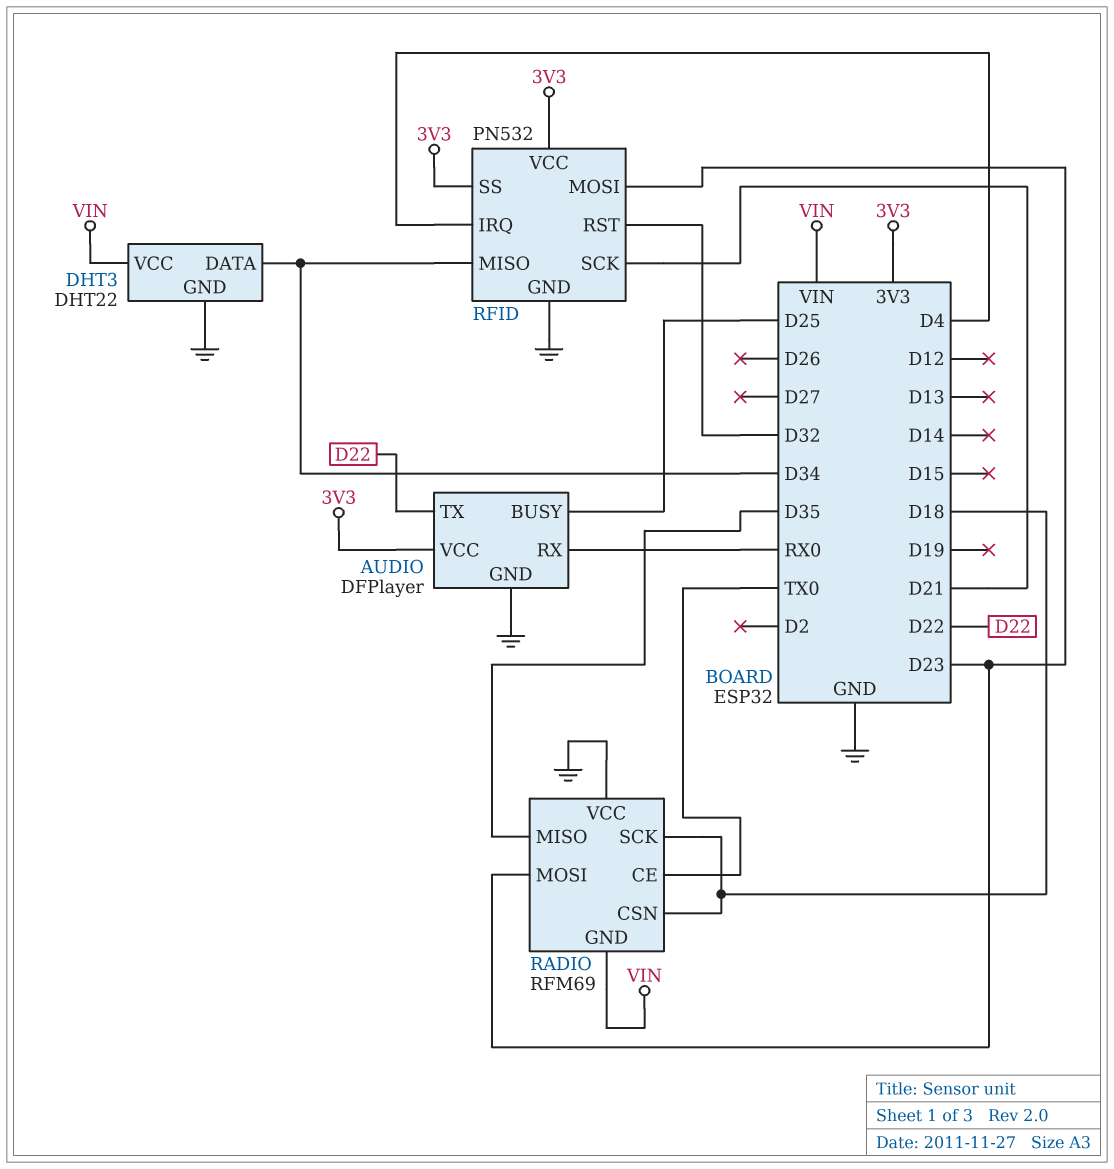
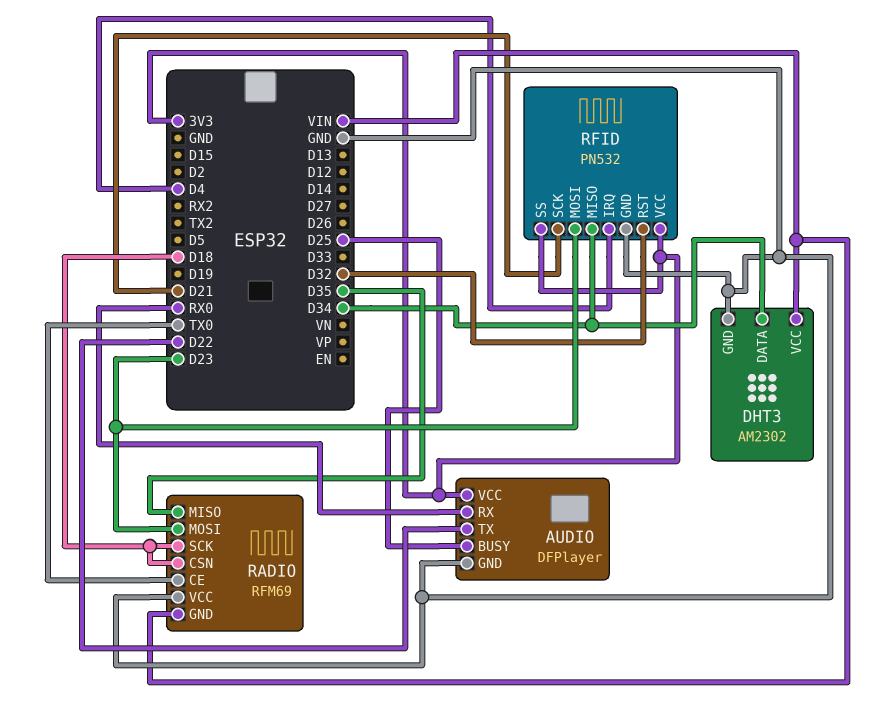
DHT3: DHT22 -> AM2302

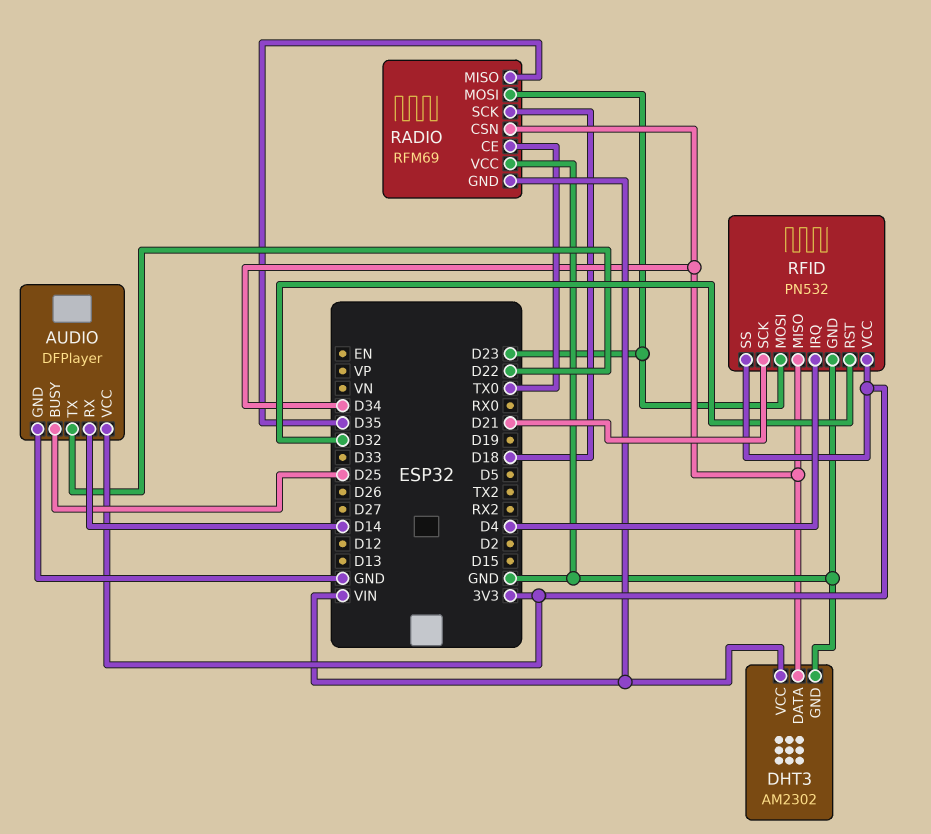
AUDIO pin RX: RX0 -> D14
RADIO pin CSN: D18 -> D34

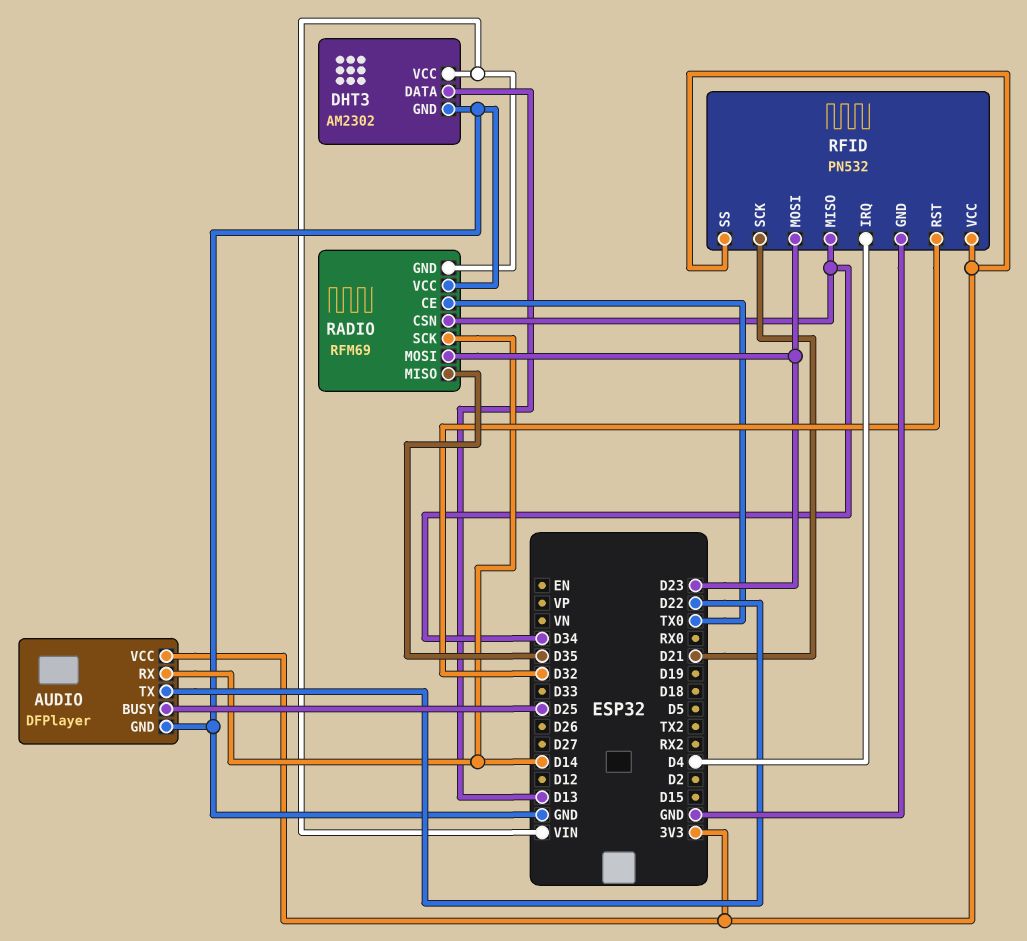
DHT3 pin DATA: D34 -> D13
RADIO pin SCK: D18 -> D14

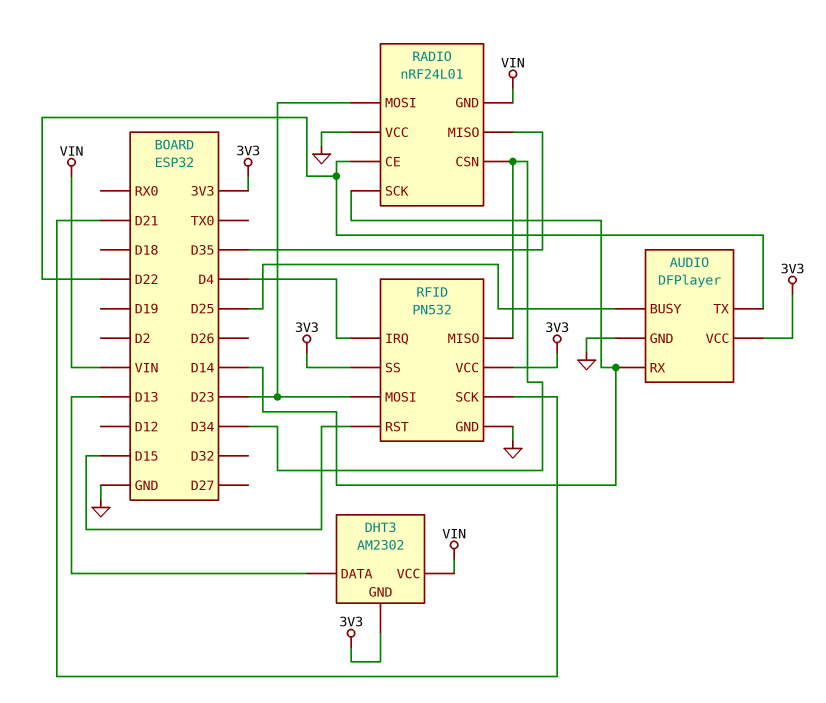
DHT3 pin GND: GND -> 3V3
RADIO: RFM69 -> nRF24L01
RADIO pin CE: TX0 -> D22
RFID pin RST: D32 -> D15

